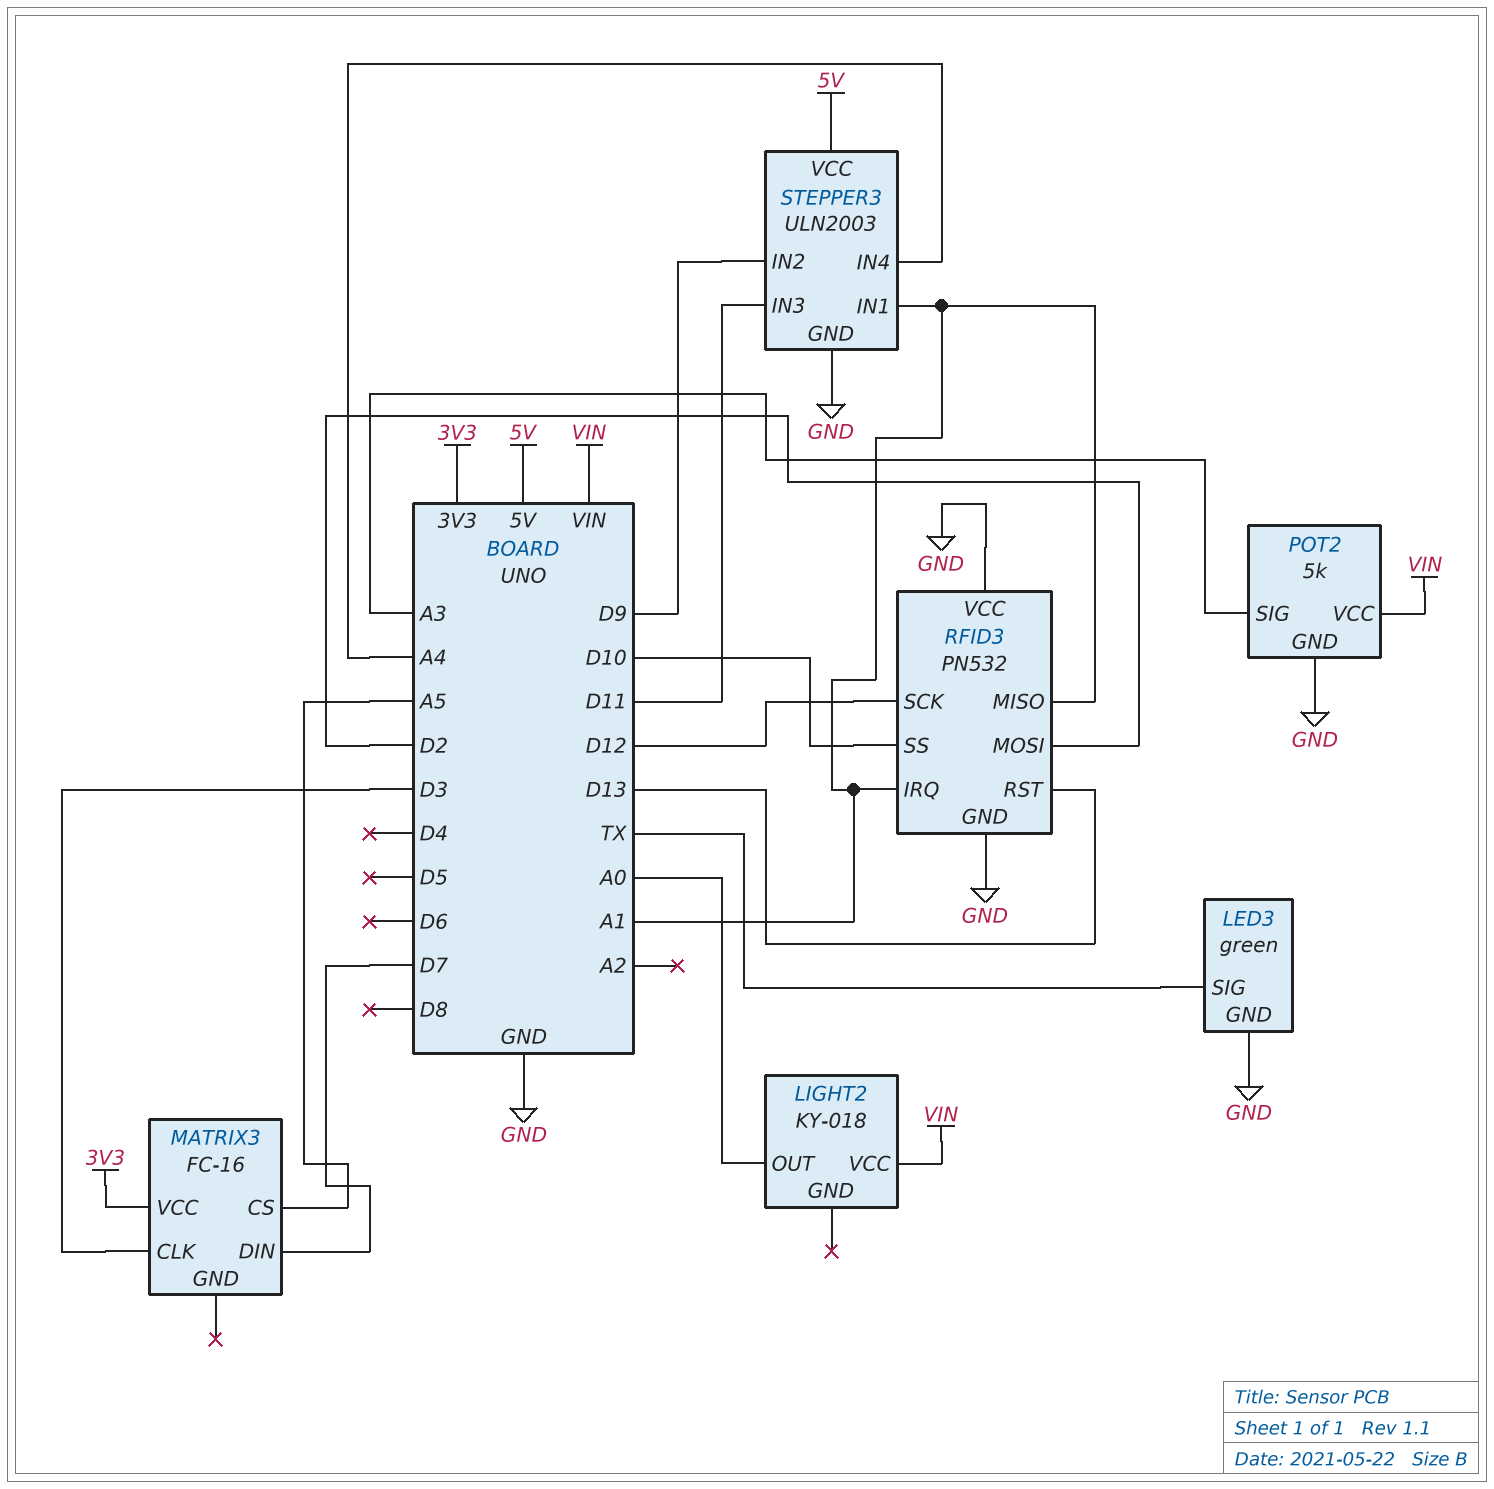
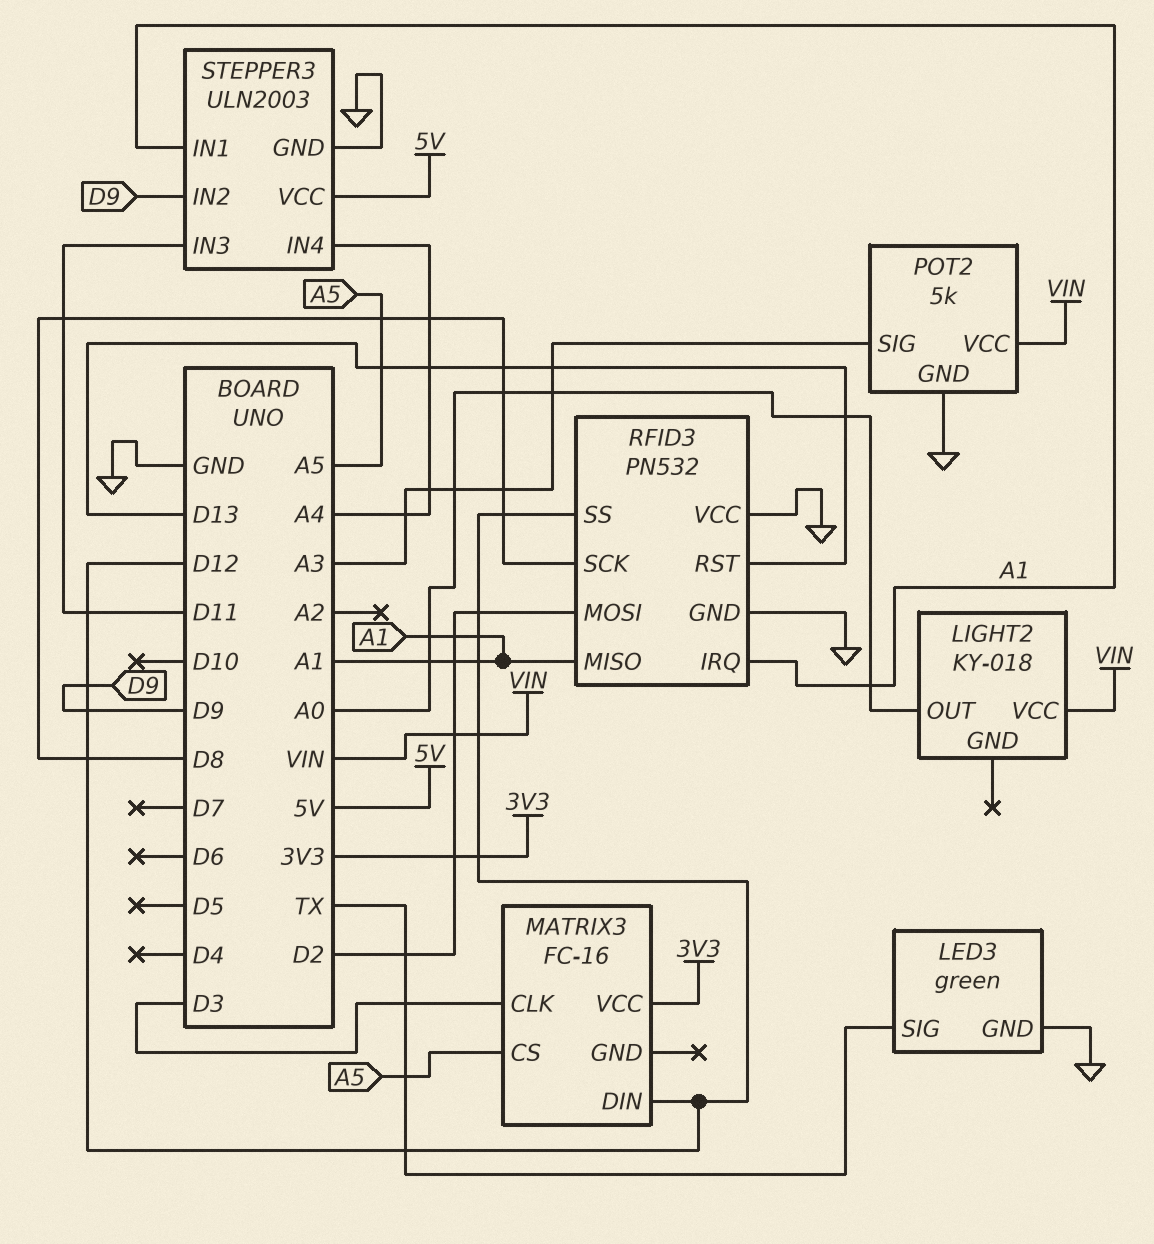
MATRIX3 pin DIN: D7 -> D12
RFID3 pin SCK: D12 -> D8
RFID3 pin SS: D10 -> D12

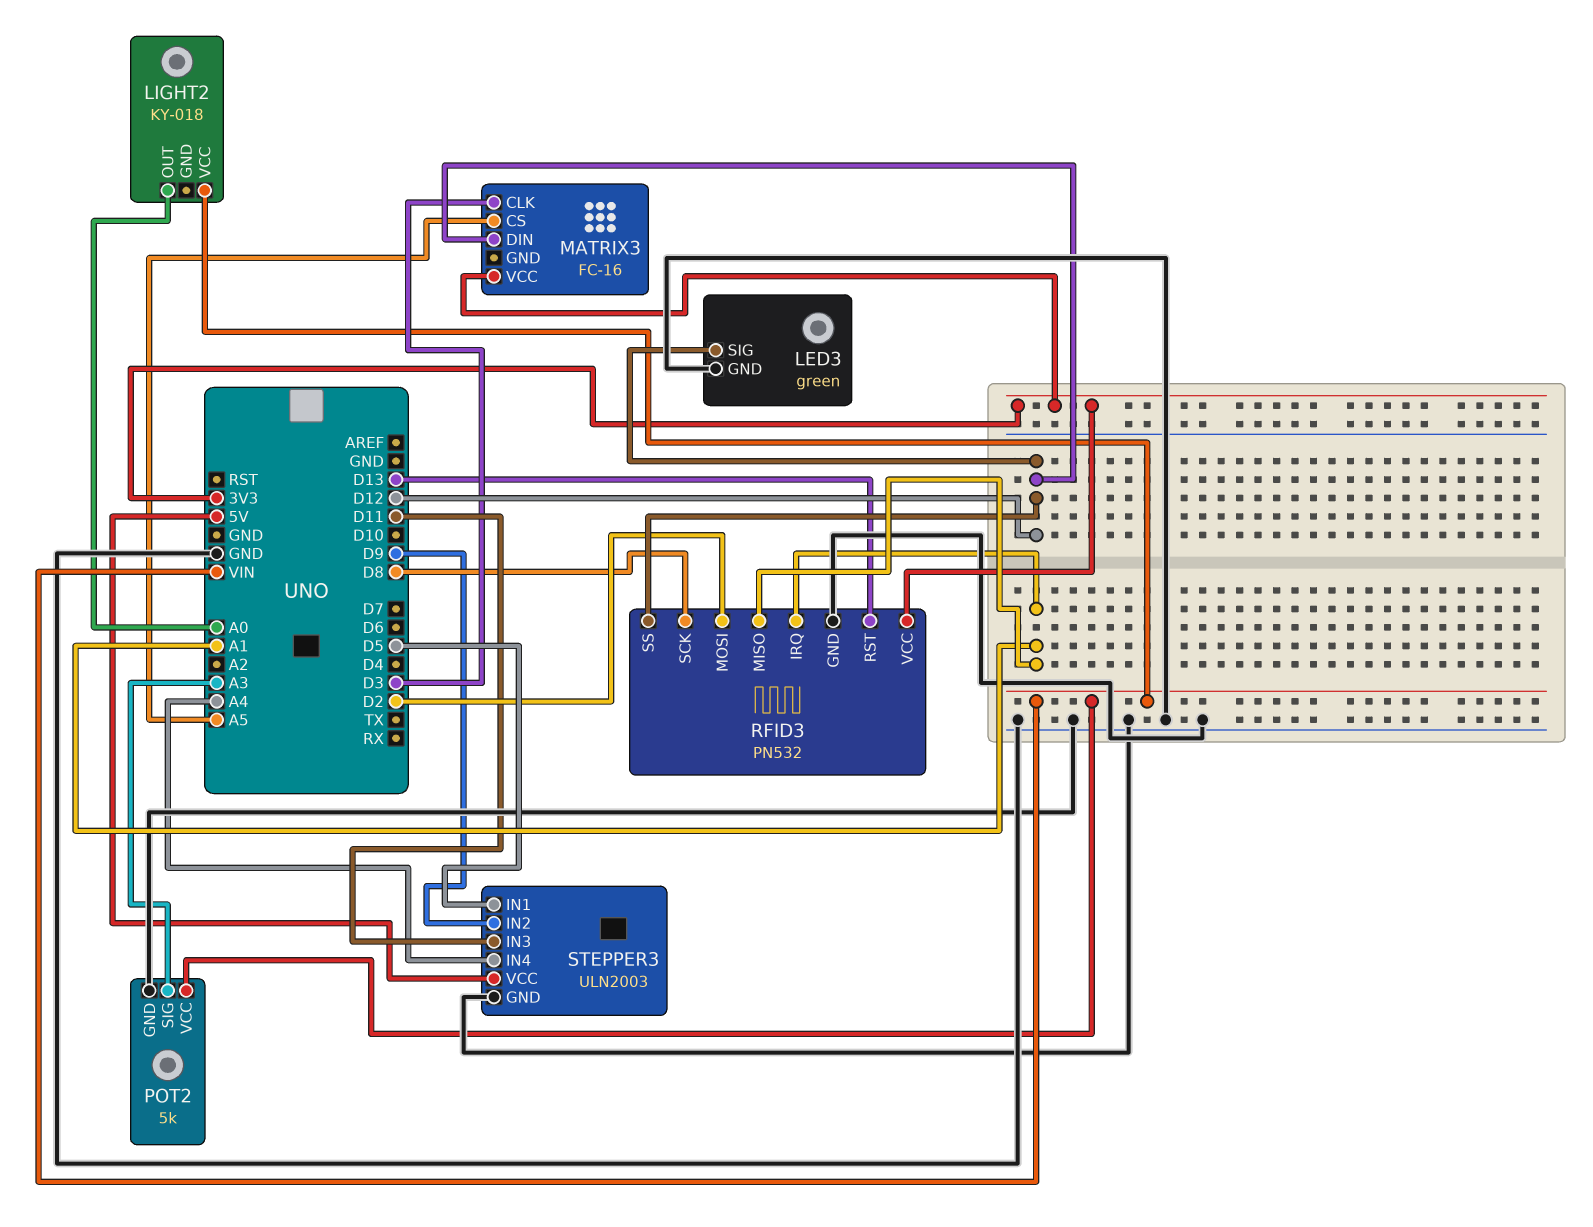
LED3 pin SIG: TX -> D12
RFID3 pin VCC: GND -> 3V3
STEPPER3 pin IN1: A1 -> D5

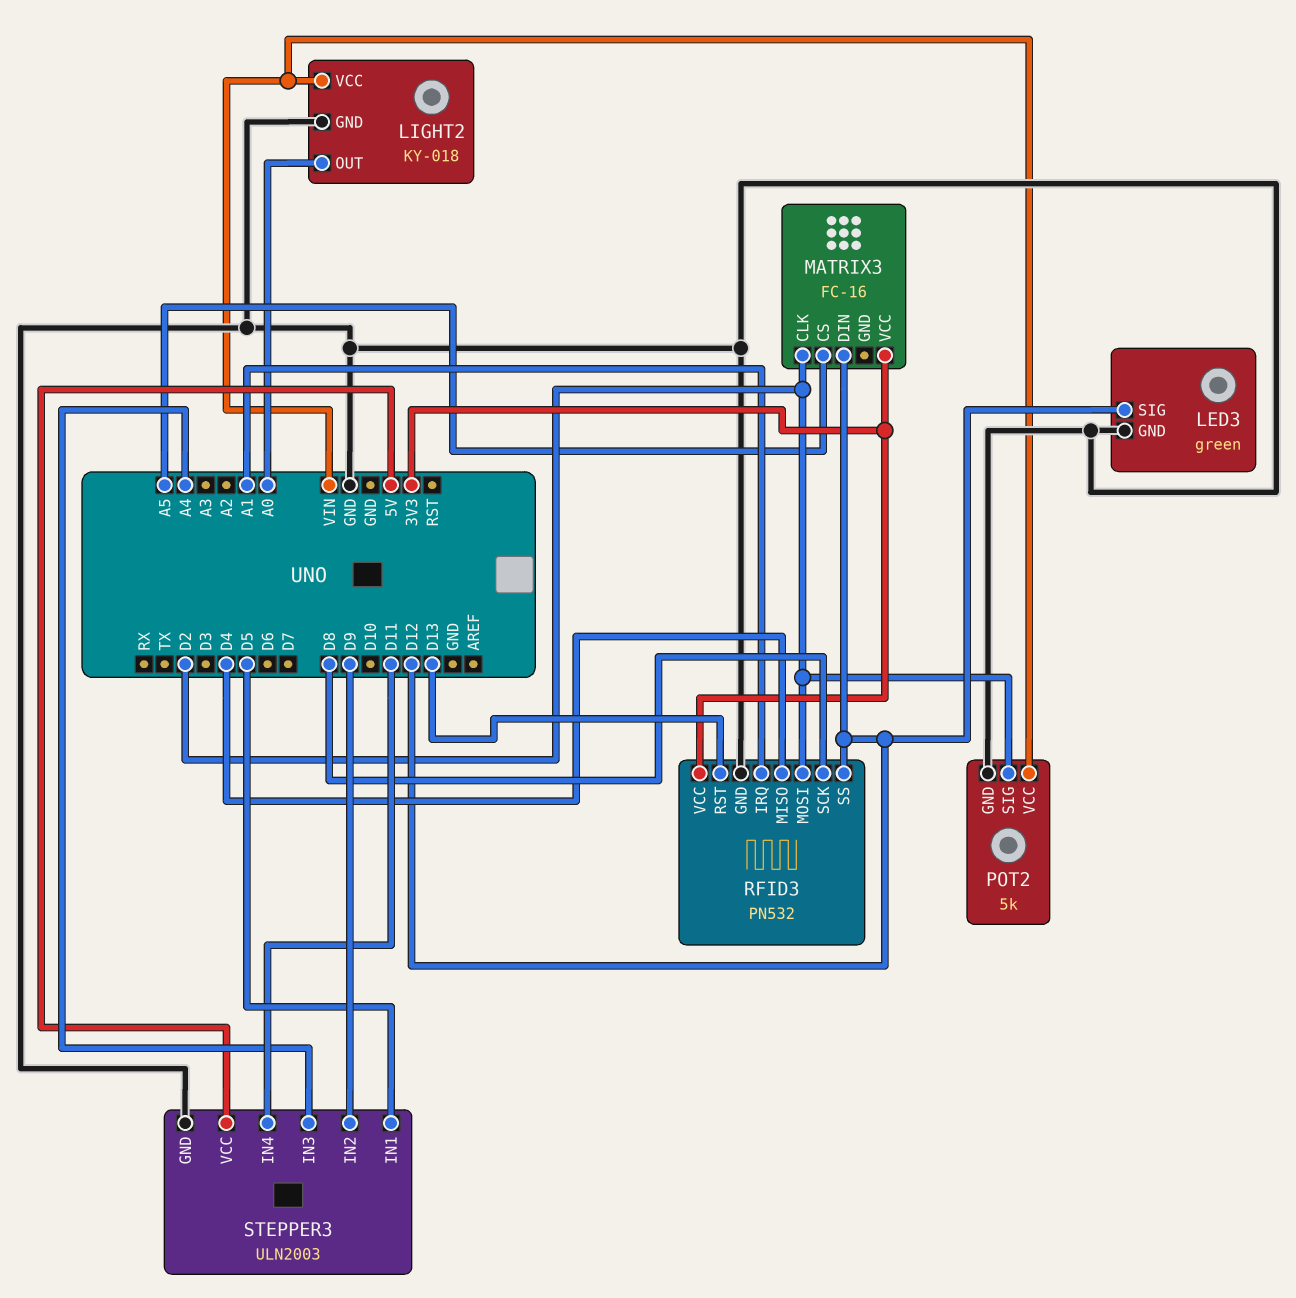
LIGHT2 pin GND: none -> GND
MATRIX3 pin CLK: D3 -> D2
POT2 pin SIG: A3 -> D2
RFID3 pin MISO: A1 -> D4
STEPPER3 pin IN3: D11 -> A4
STEPPER3 pin IN4: A4 -> D11

